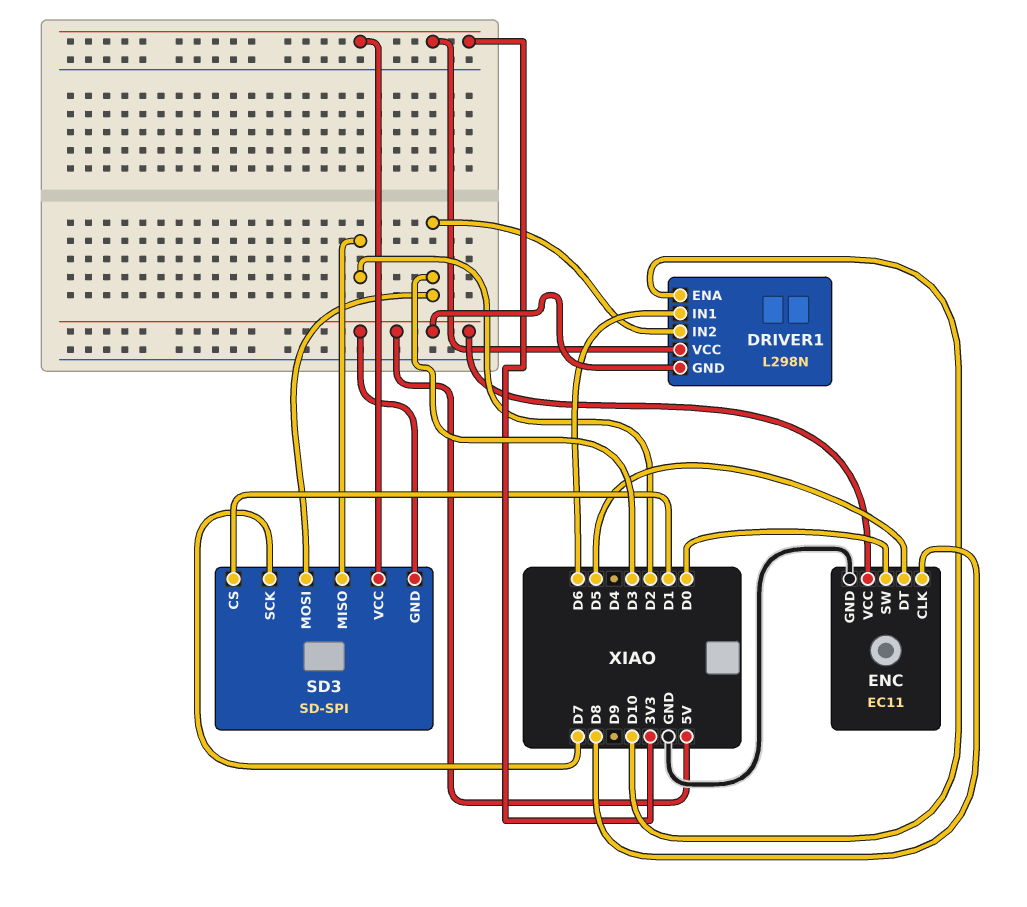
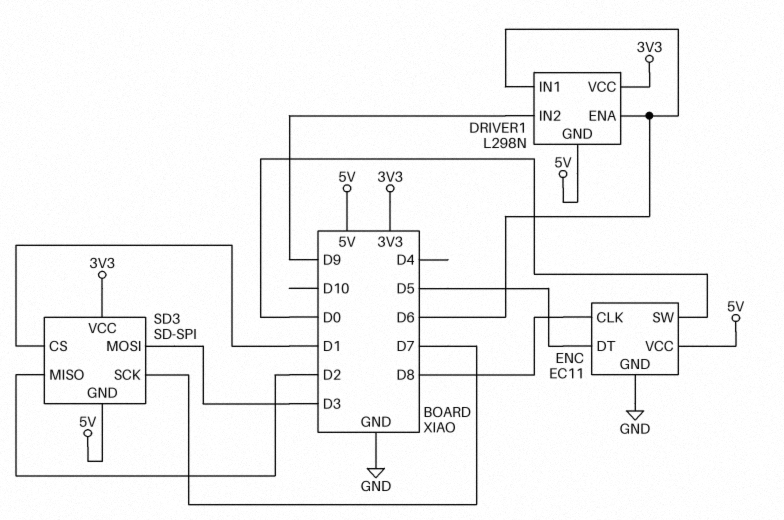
DRIVER1 pin ENA: D10 -> D6
DRIVER1 pin IN2: D3 -> D9

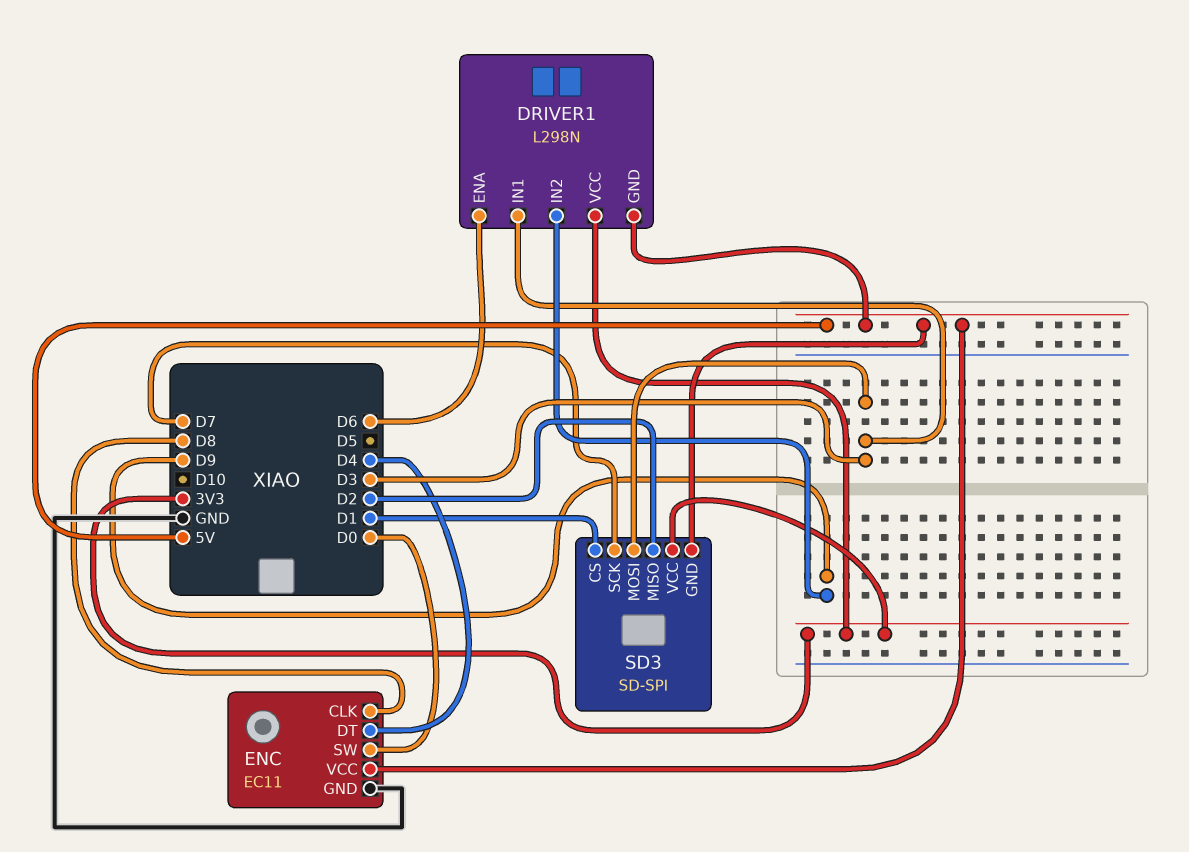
DRIVER1 pin IN1: D6 -> D3
ENC pin DT: D5 -> D4

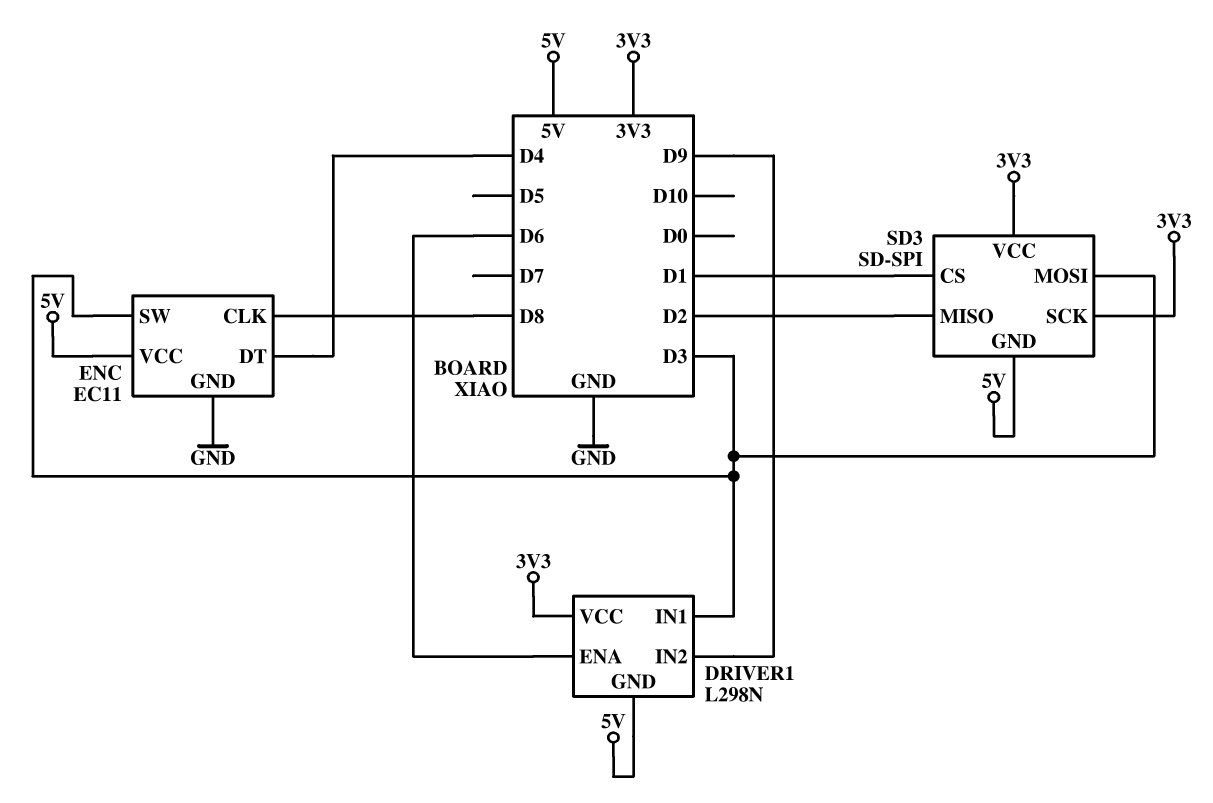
ENC pin SW: D0 -> D3
SD3 pin SCK: D7 -> 3V3

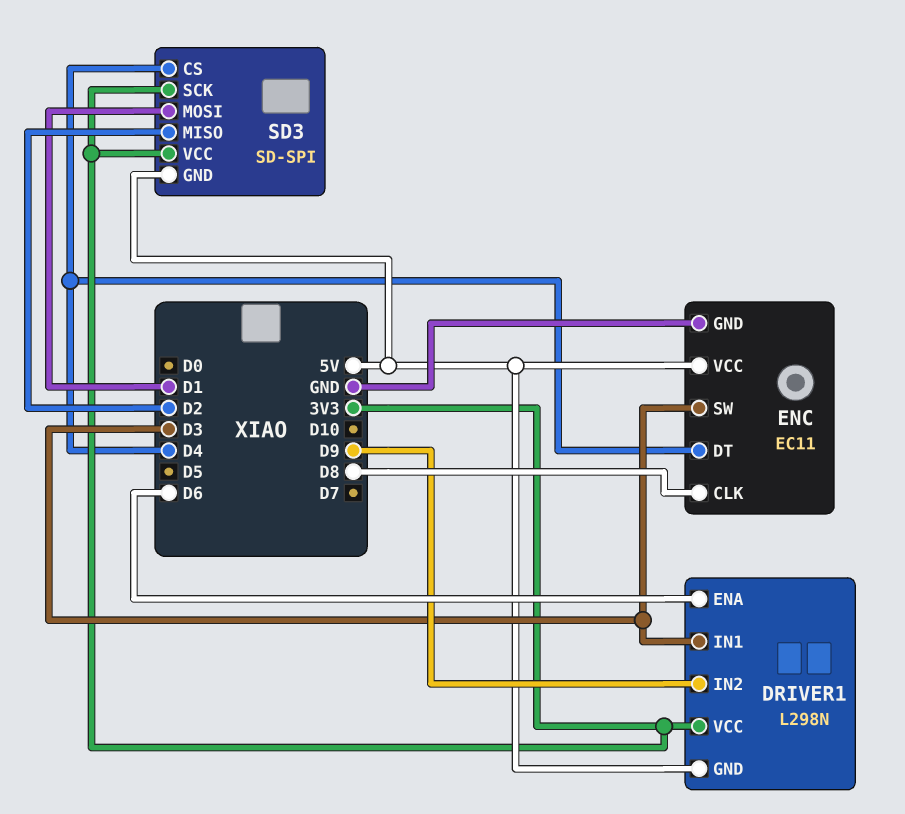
SD3 pin CS: D1 -> D4
SD3 pin MOSI: D3 -> D1

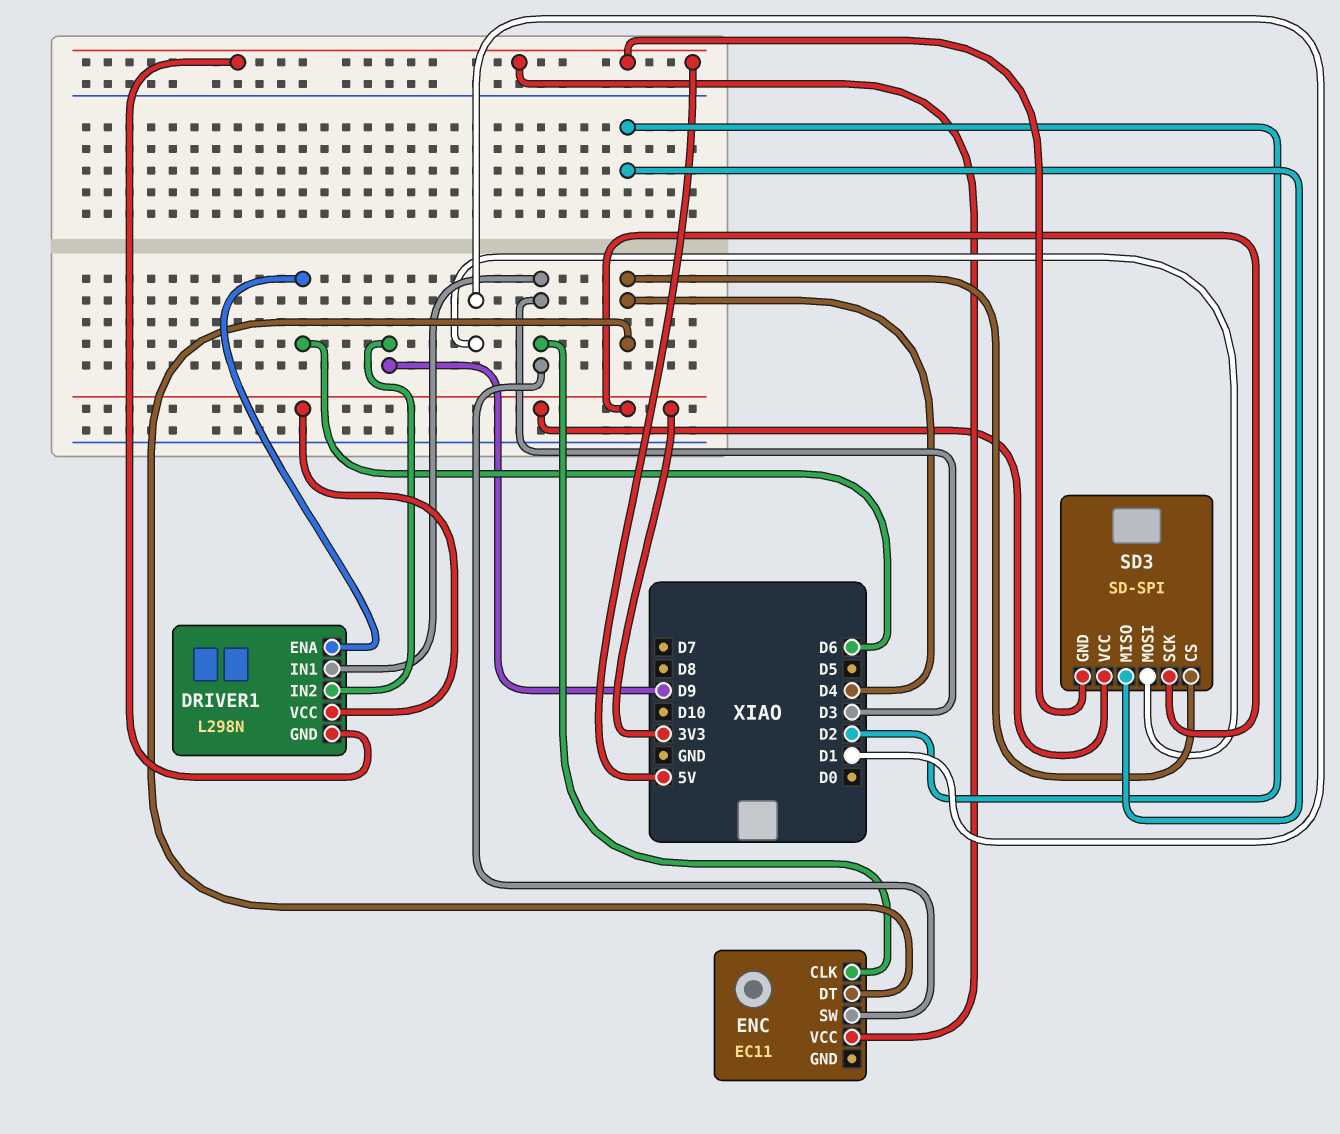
ENC pin CLK: D8 -> D3
ENC pin GND: GND -> none

